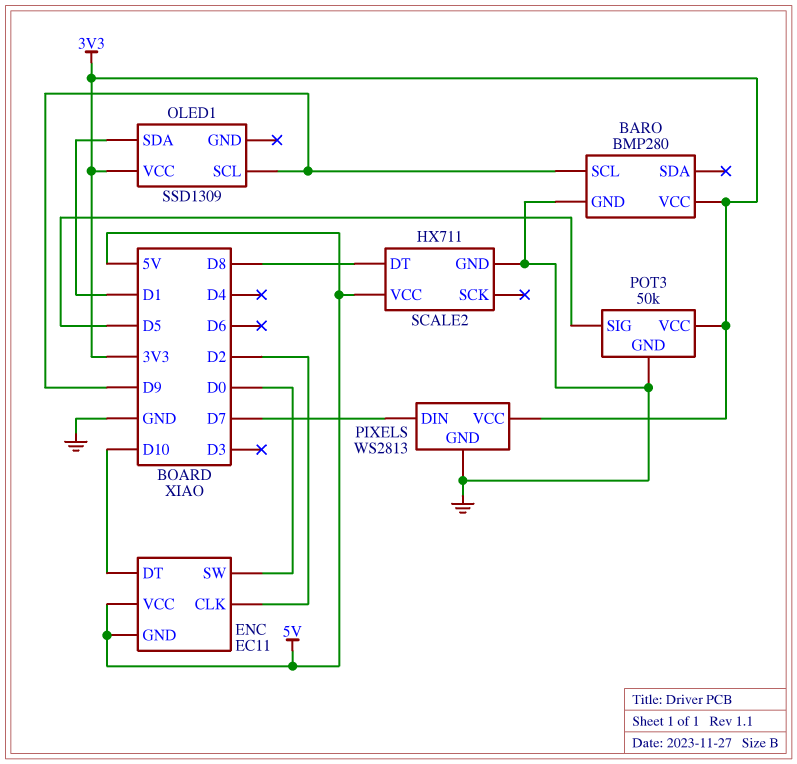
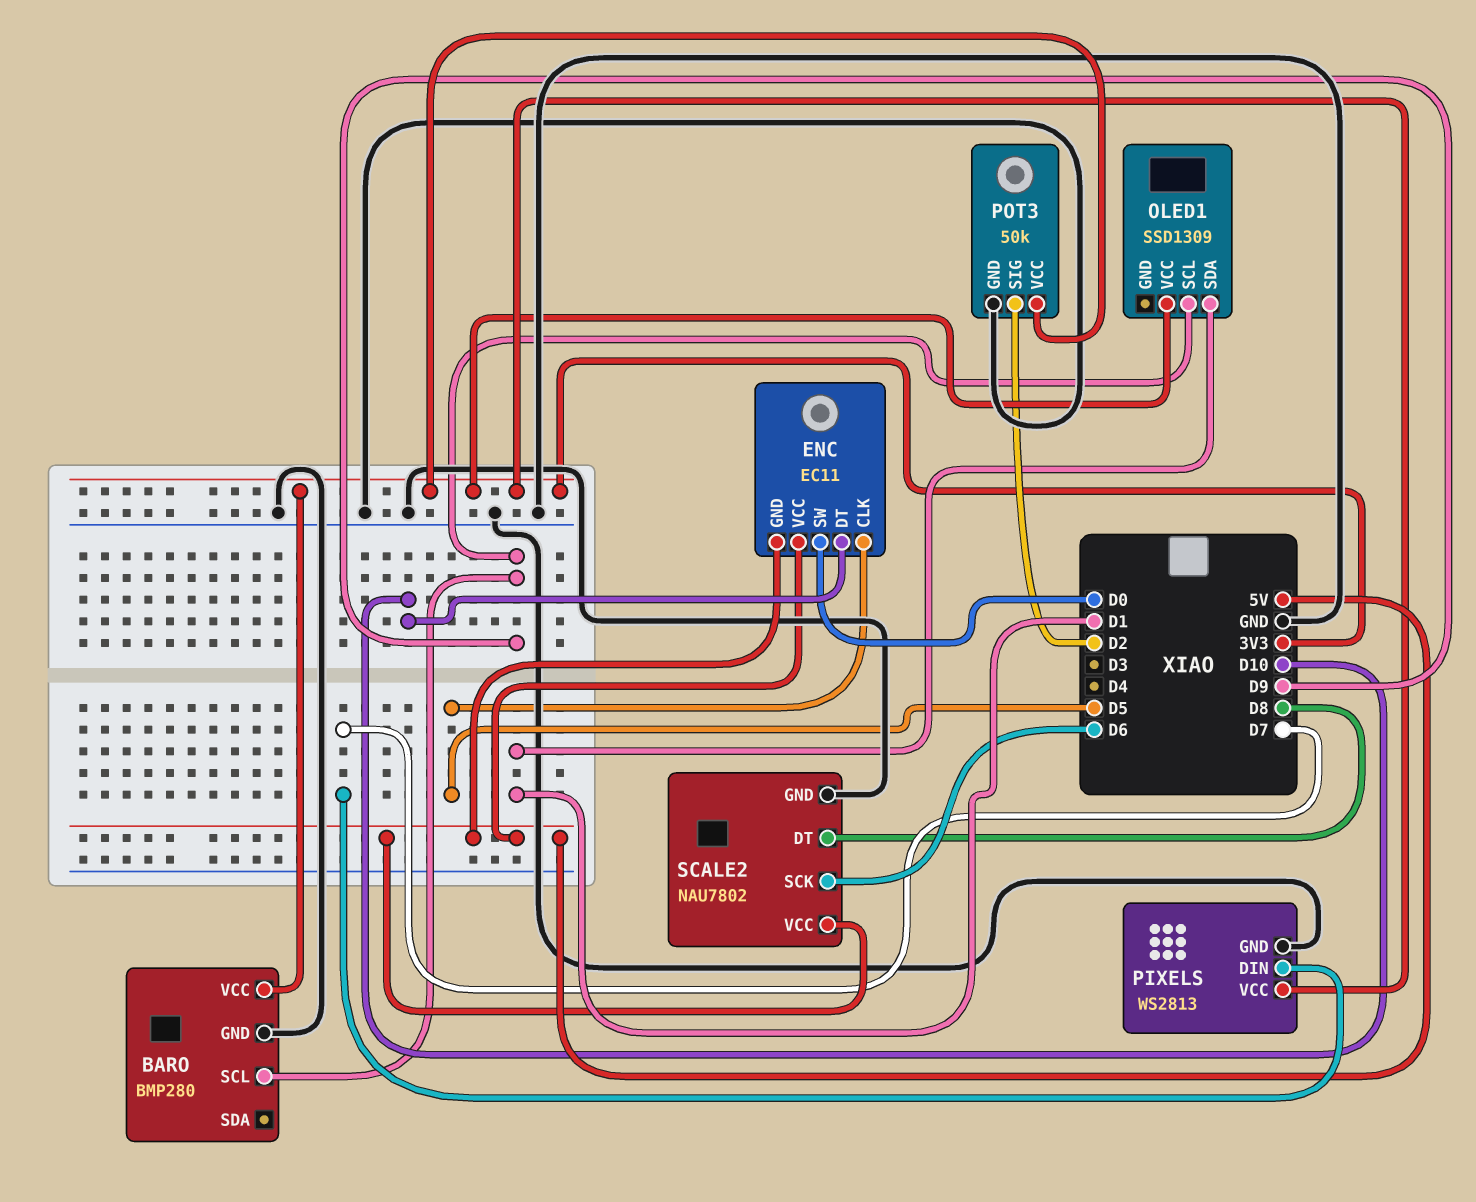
ENC pin CLK: D2 -> D5
POT3 pin SIG: D5 -> D2
SCALE2: HX711 -> NAU7802
SCALE2 pin SCK: none -> D6

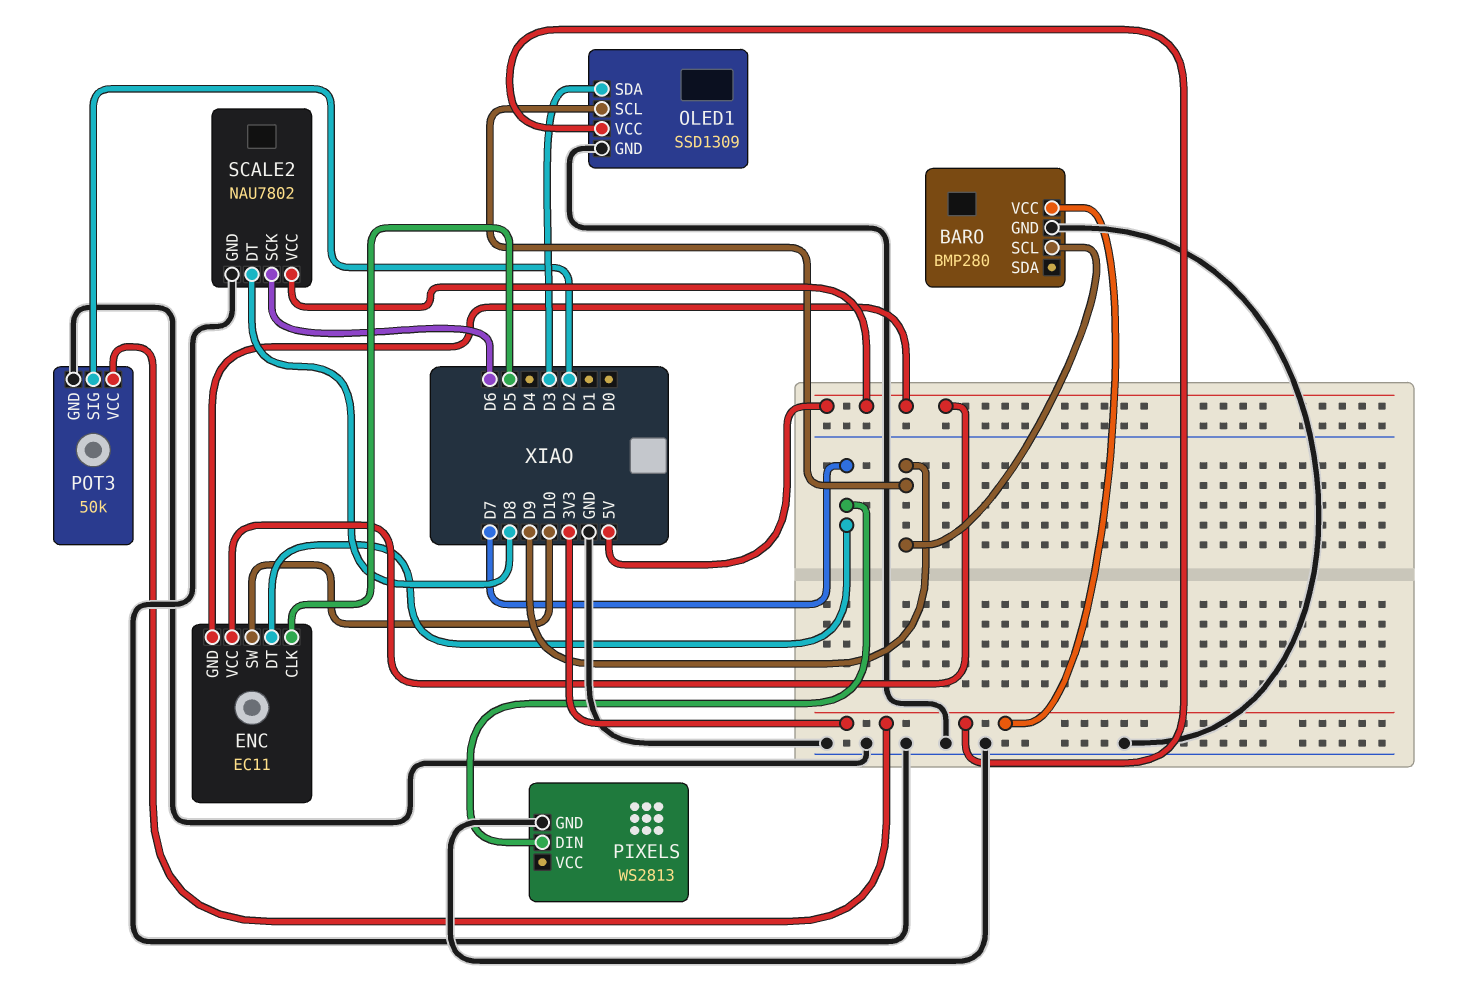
ENC pin DT: D10 -> D7
ENC pin SW: D0 -> D10
OLED1 pin GND: none -> GND
OLED1 pin SDA: D1 -> D3
PIXELS pin VCC: 3V3 -> none

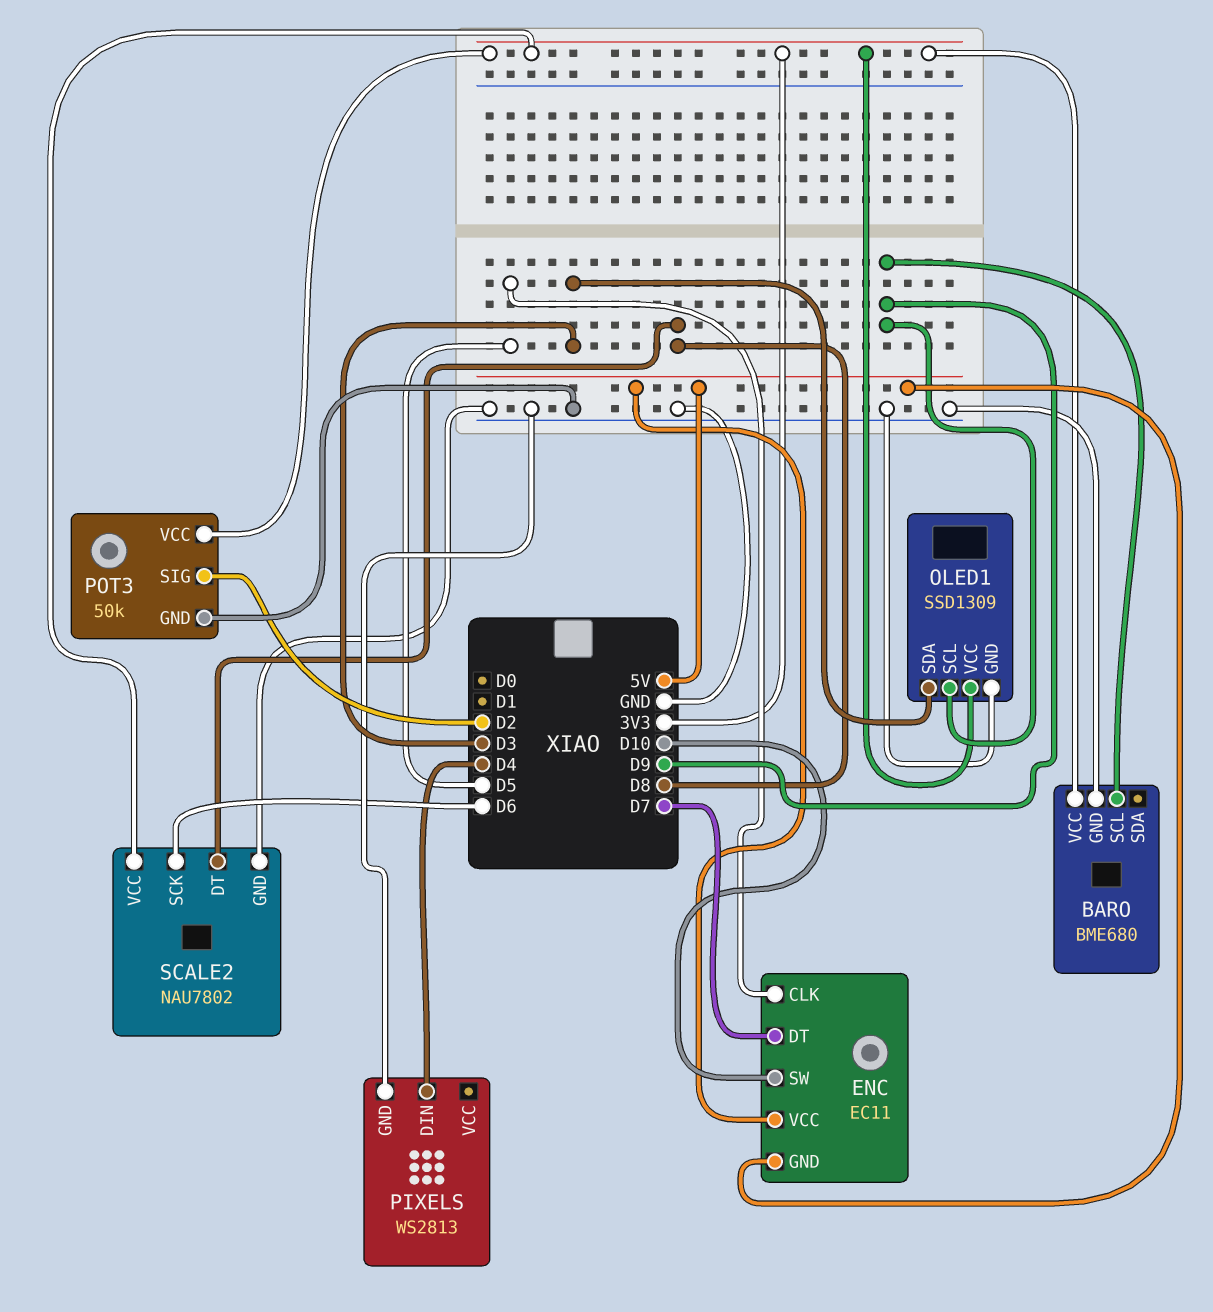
BARO: BMP280 -> BME680
PIXELS pin DIN: D7 -> D4
SCALE2 pin VCC: 5V -> 3V3

